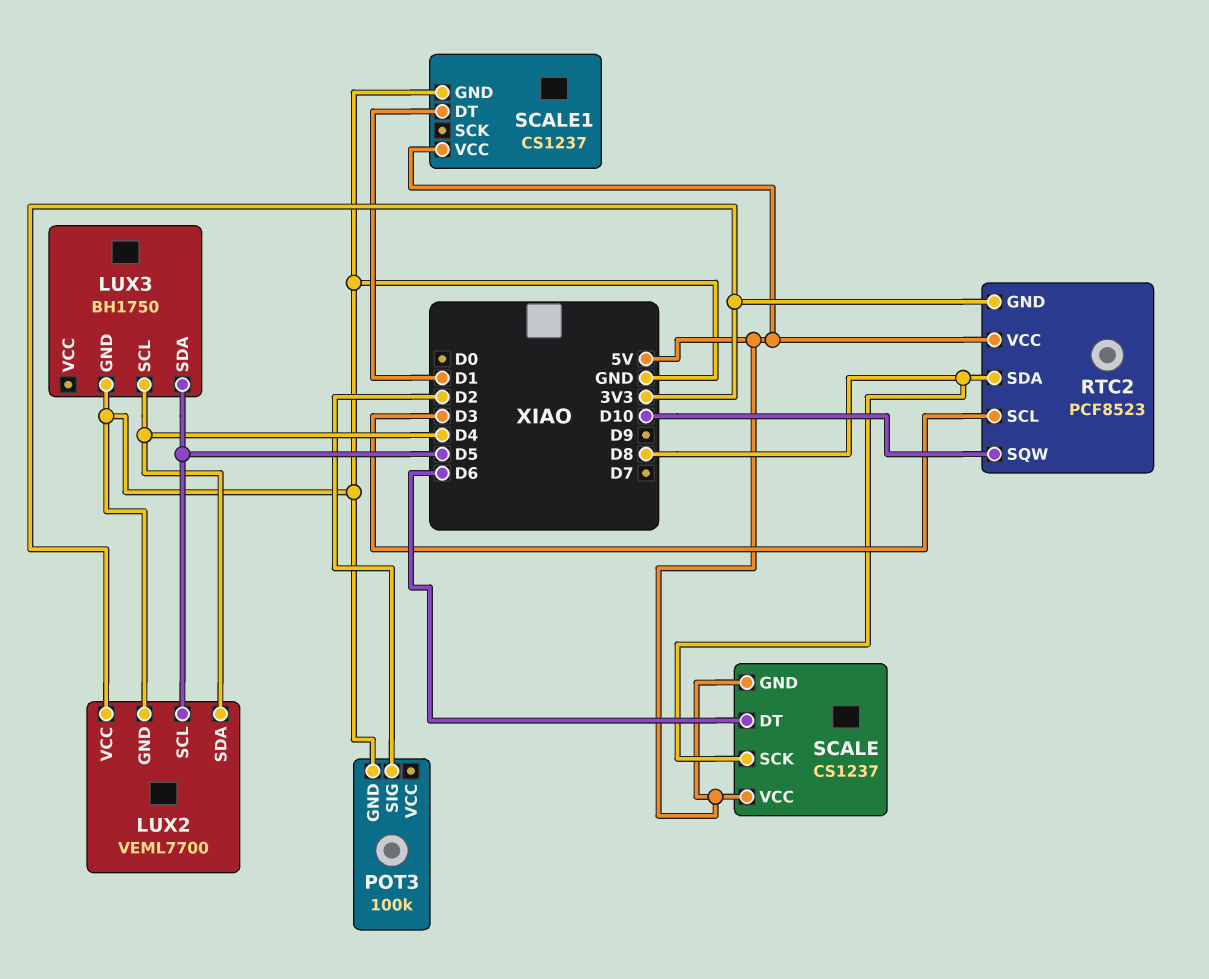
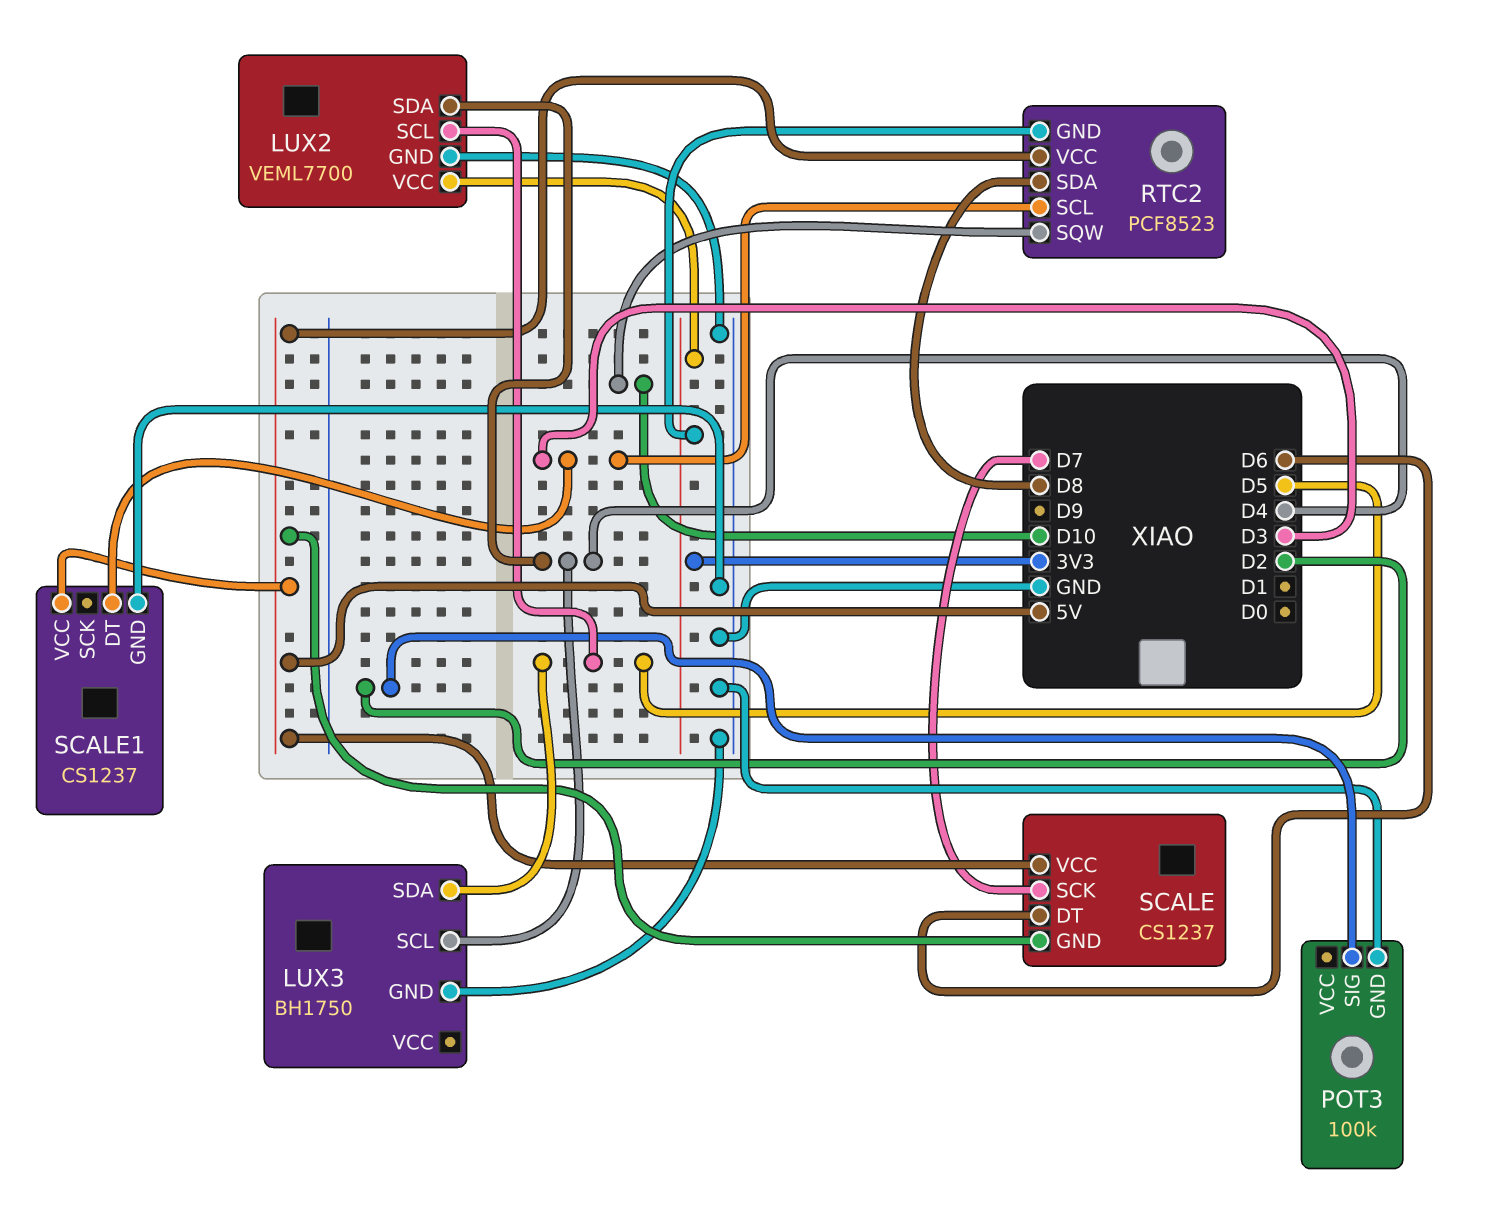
SCALE pin SCK: D8 -> D7
SCALE1 pin DT: D1 -> D3

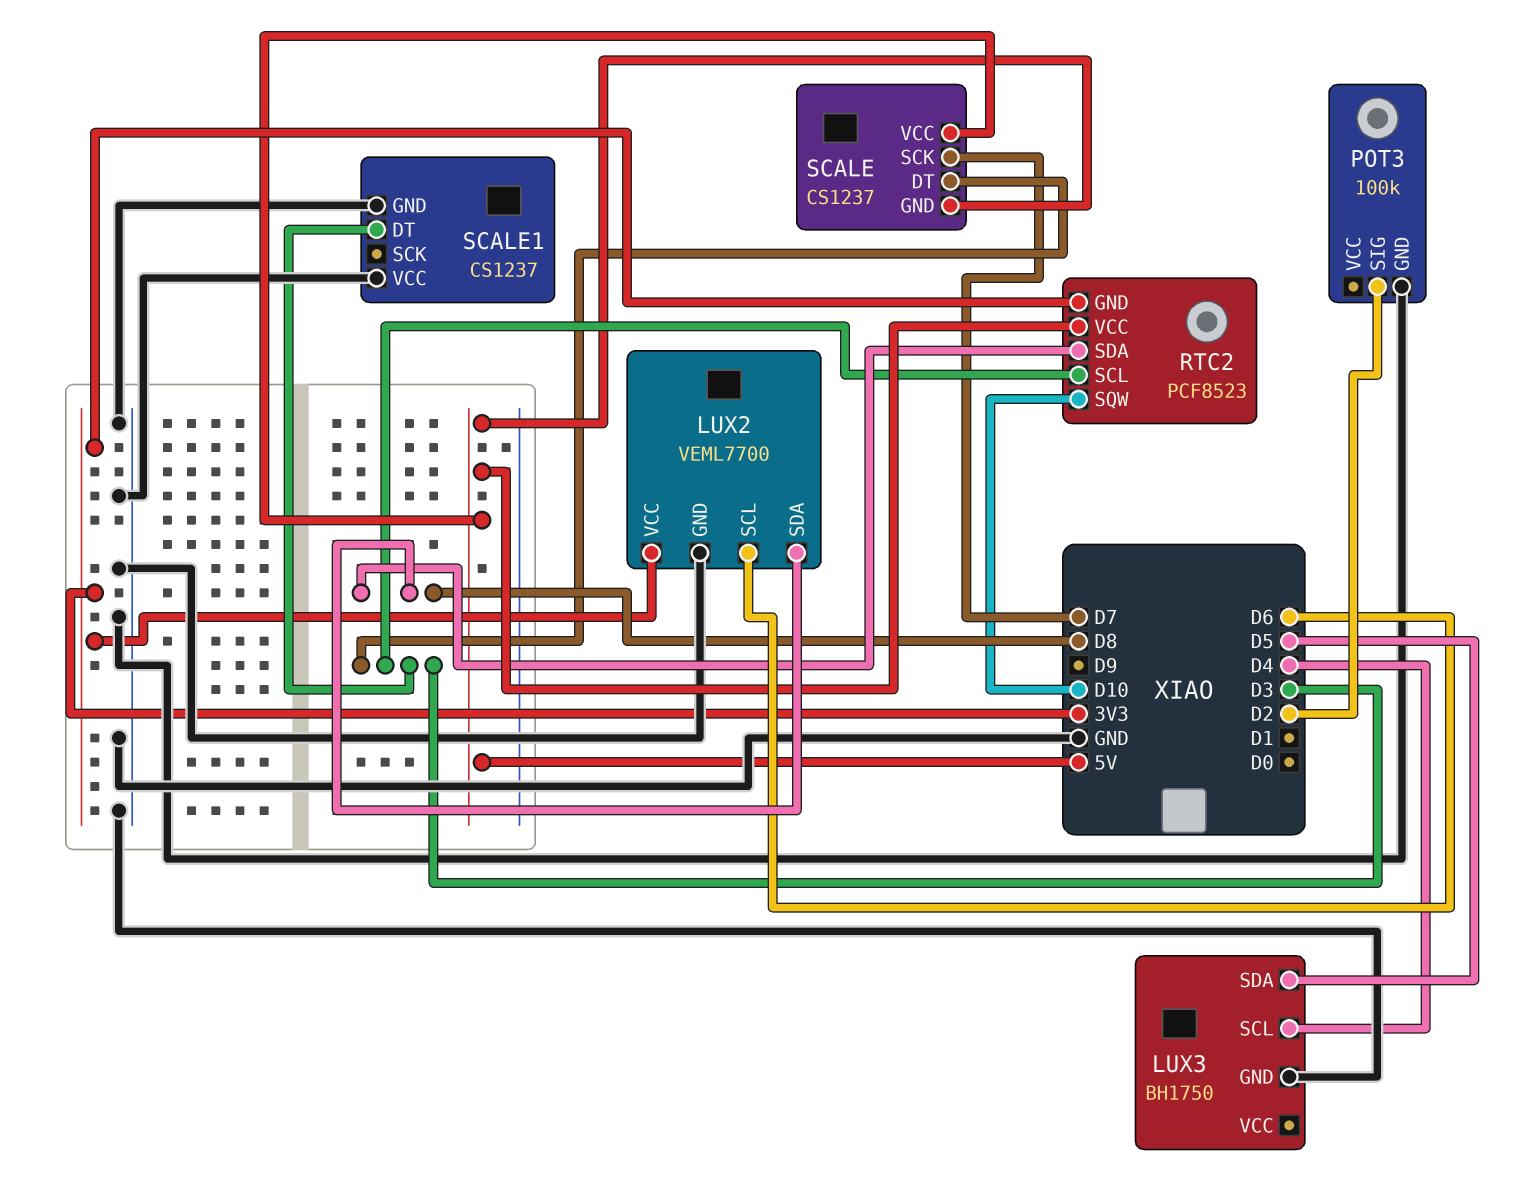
LUX2 pin SCL: D5 -> D6
LUX2 pin SDA: D4 -> D8
SCALE pin DT: D6 -> D3
SCALE1 pin VCC: 5V -> GND

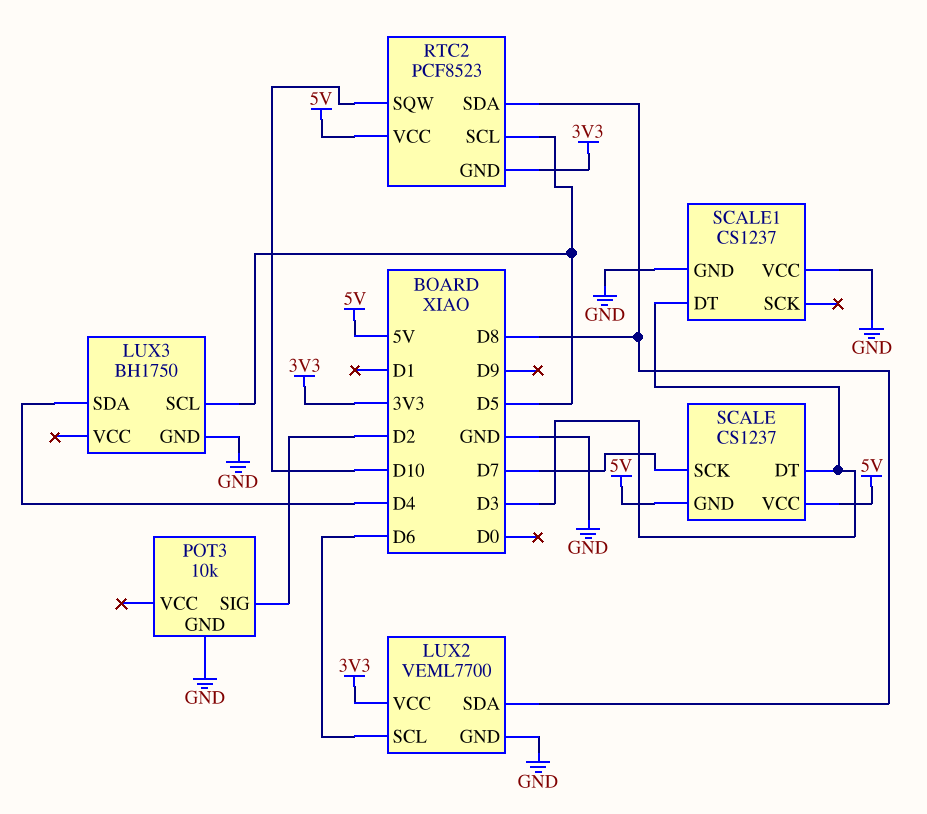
LUX3 pin SCL: D4 -> D5
LUX3 pin SDA: D5 -> D4
POT3: 100k -> 10k
RTC2 pin SCL: D3 -> D5

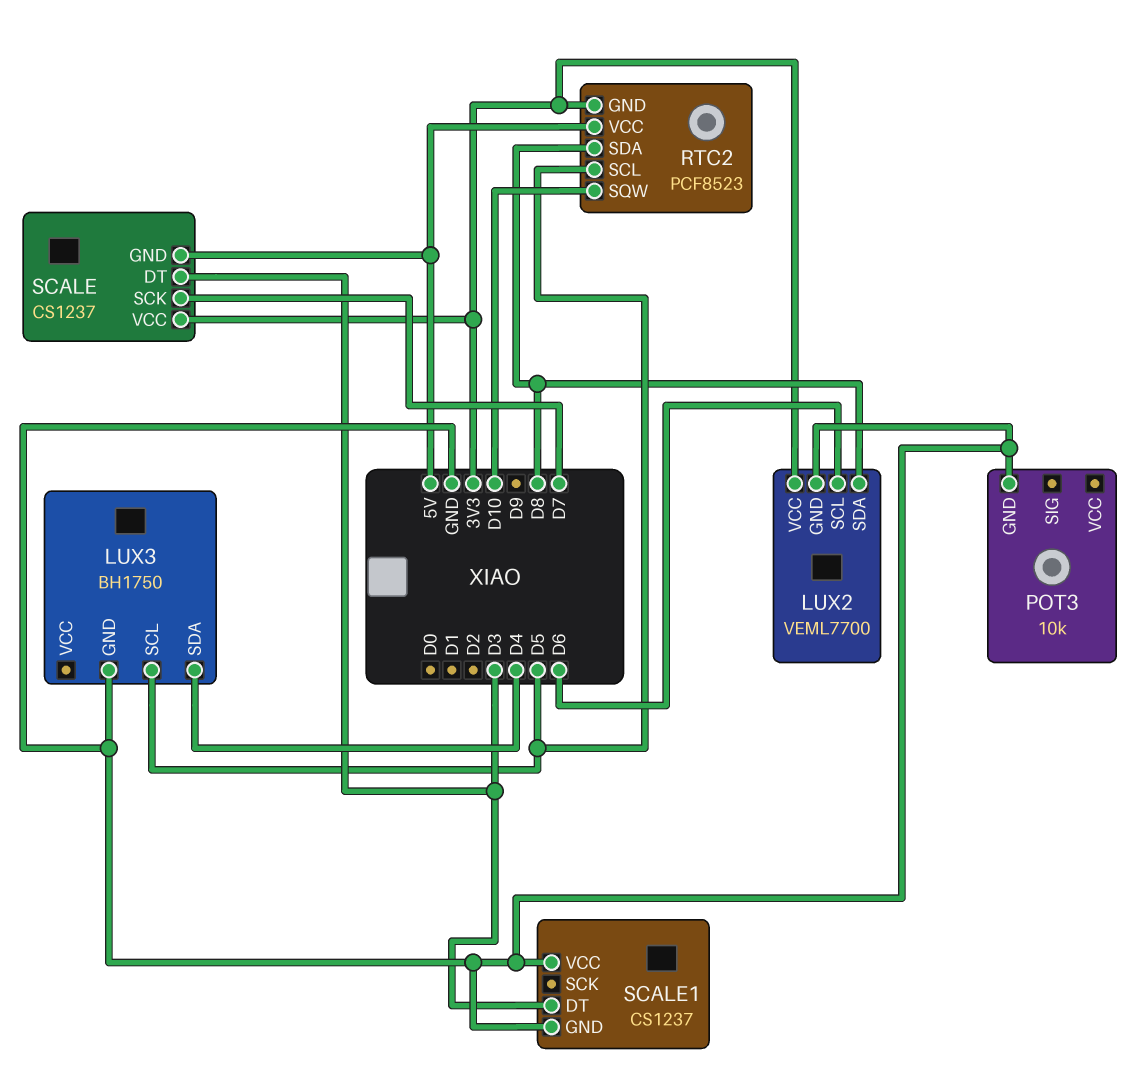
POT3 pin SIG: D2 -> none
SCALE pin VCC: 5V -> 3V3

